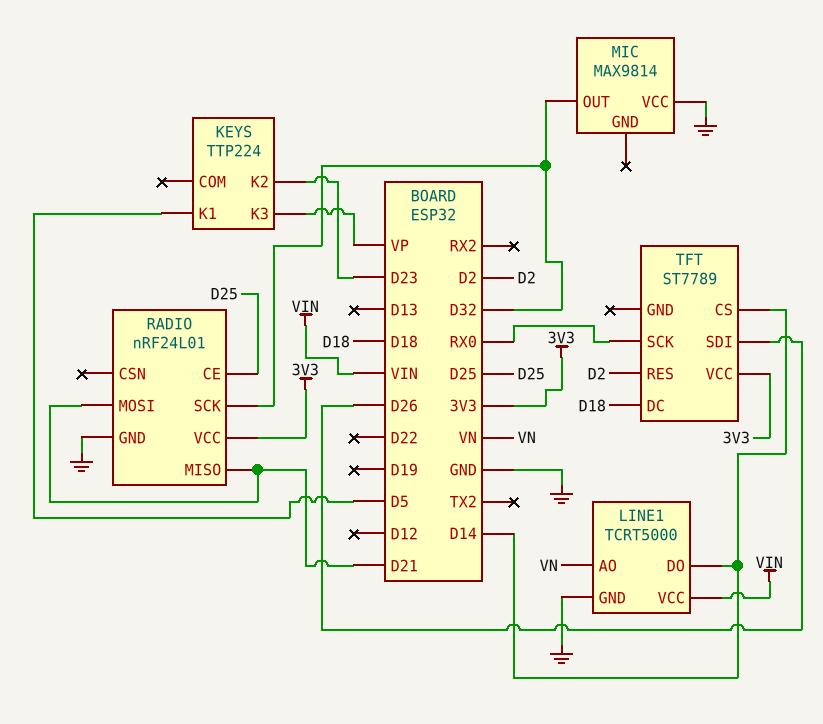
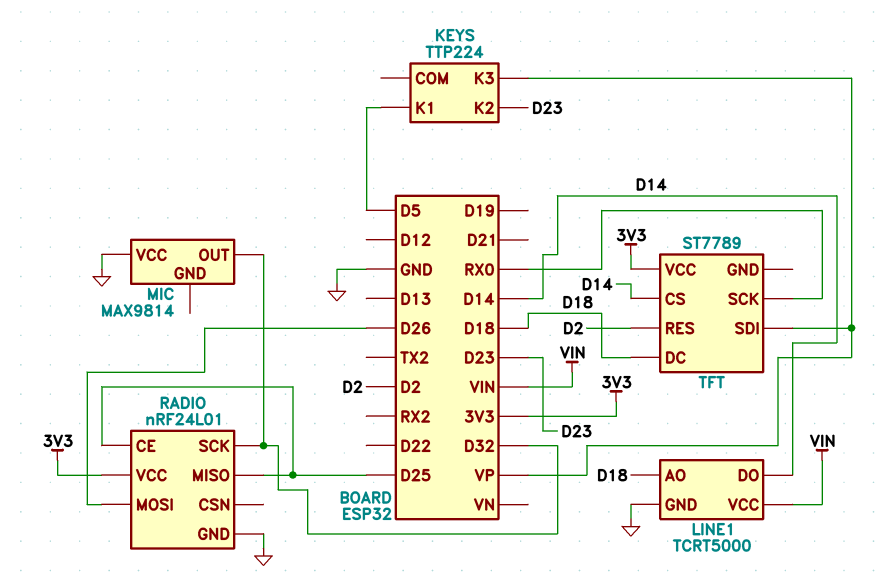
LINE1 pin AO: VN -> D18
RADIO pin MISO: D21 -> D25
RADIO pin MOSI: D21 -> D26
TFT pin SDI: D26 -> VP

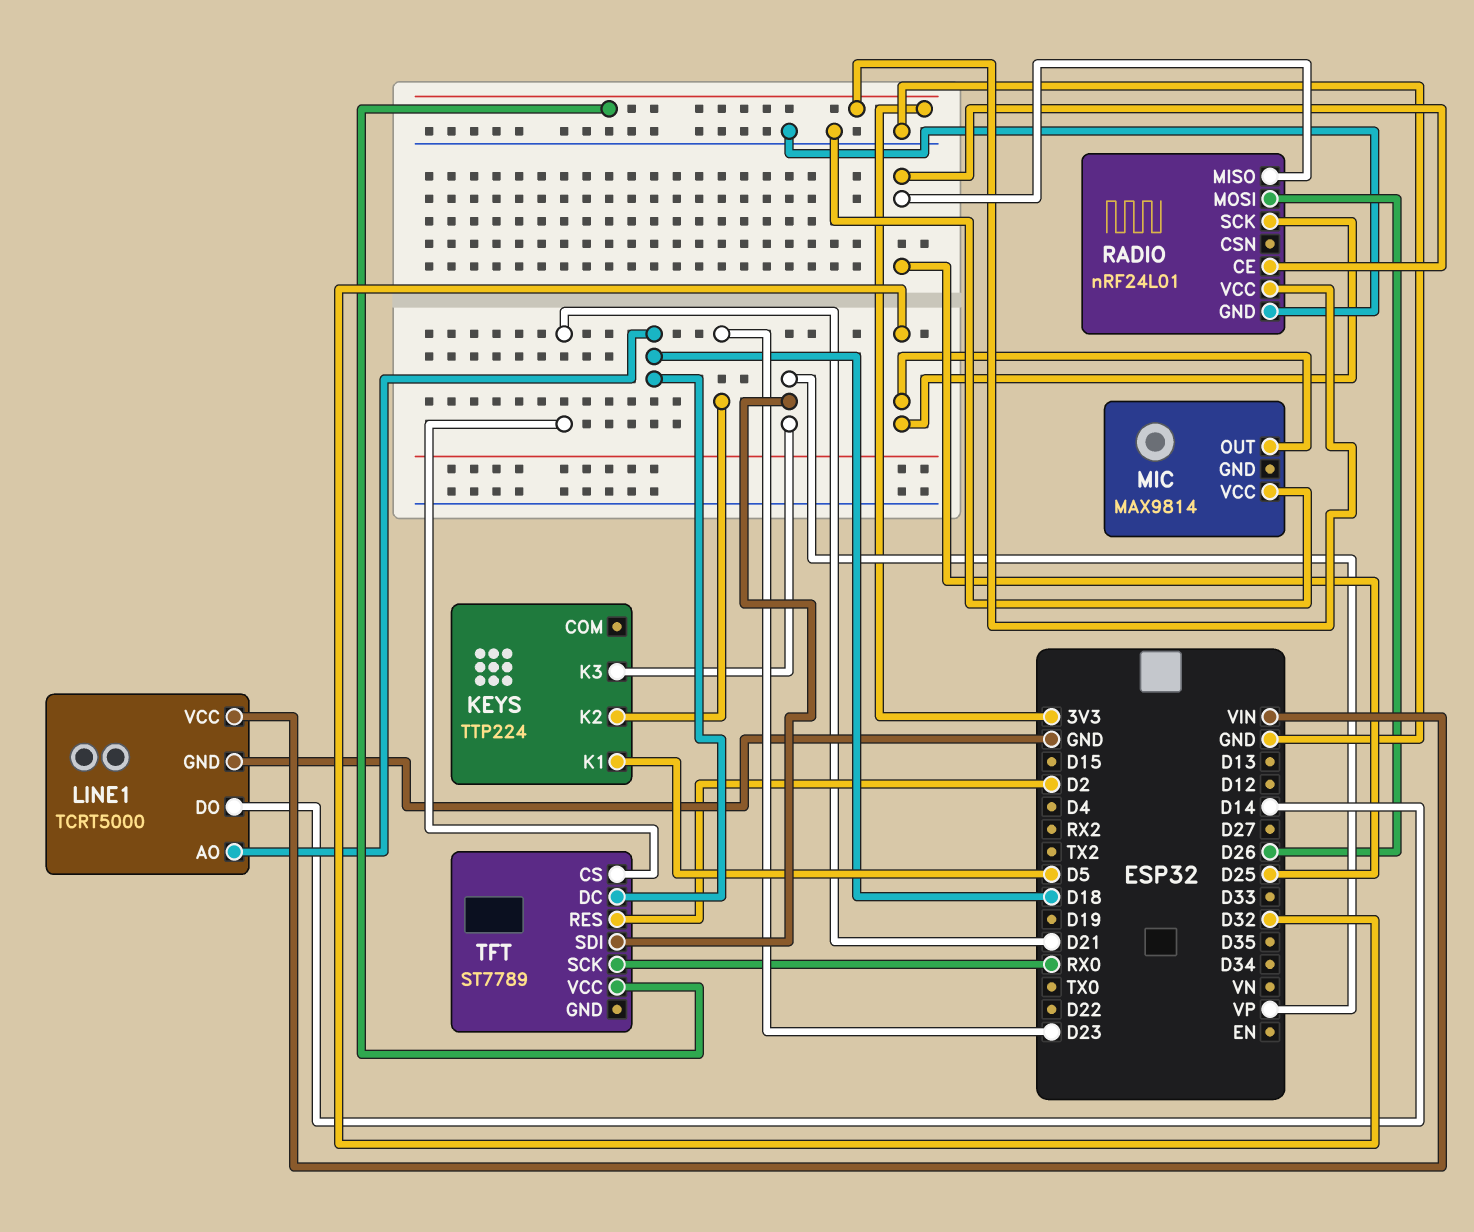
TFT pin CS: D14 -> D21

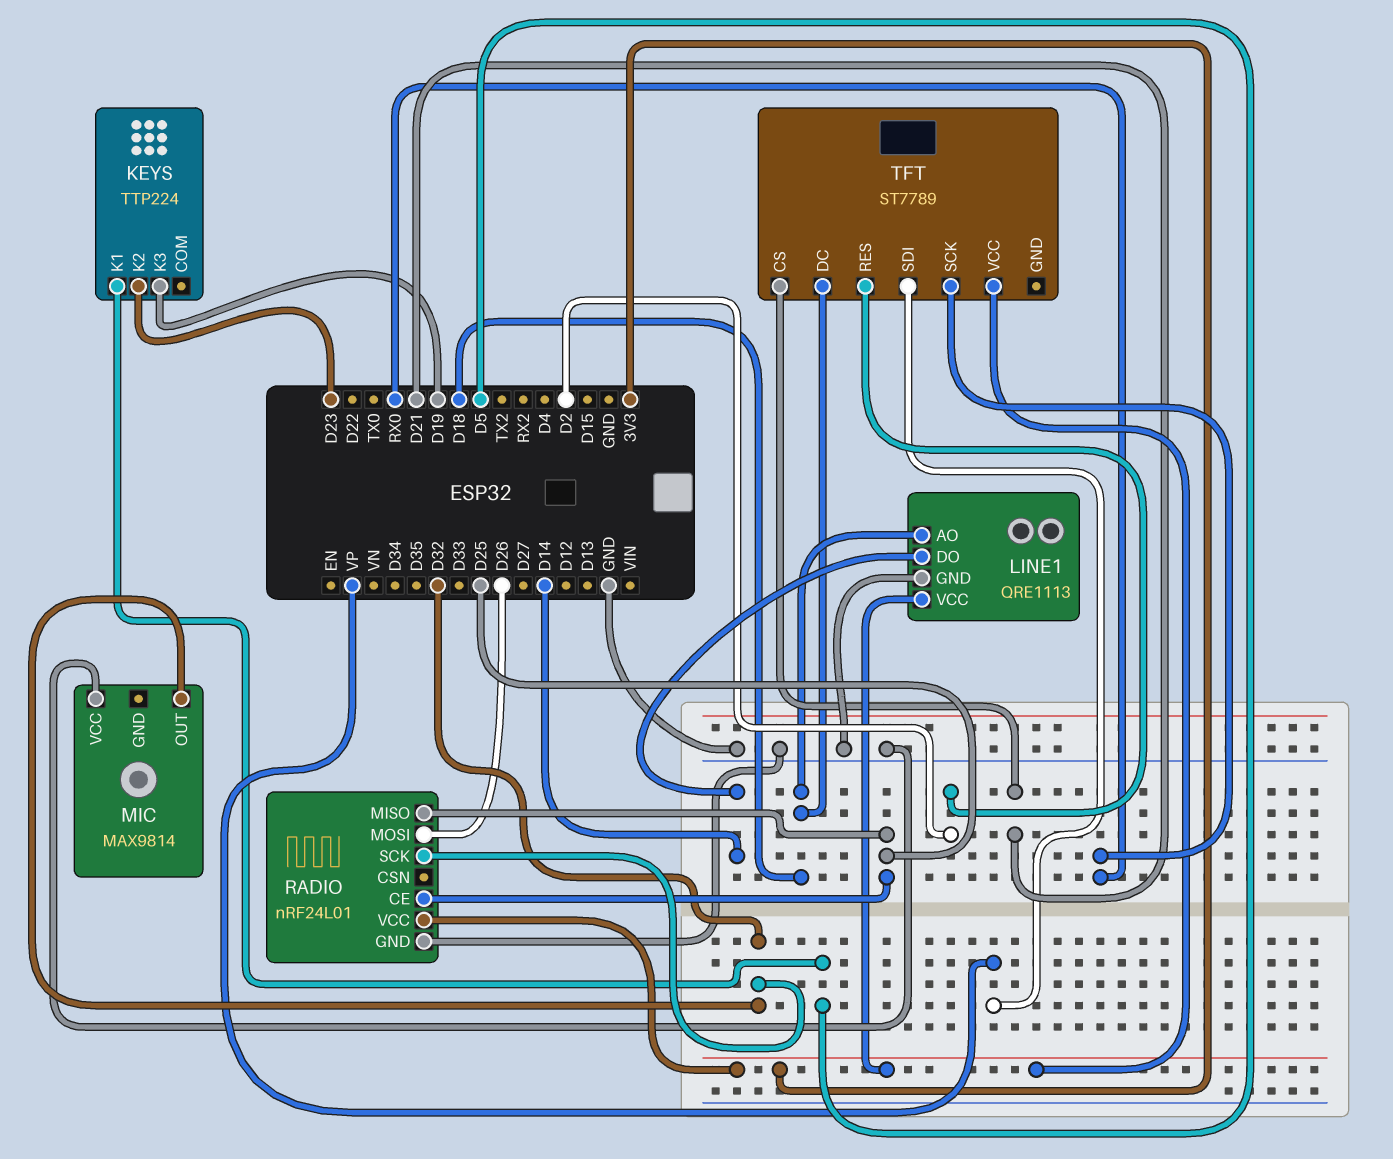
KEYS pin K3: VP -> D19
LINE1: TCRT5000 -> QRE1113
LINE1 pin VCC: VIN -> 3V3

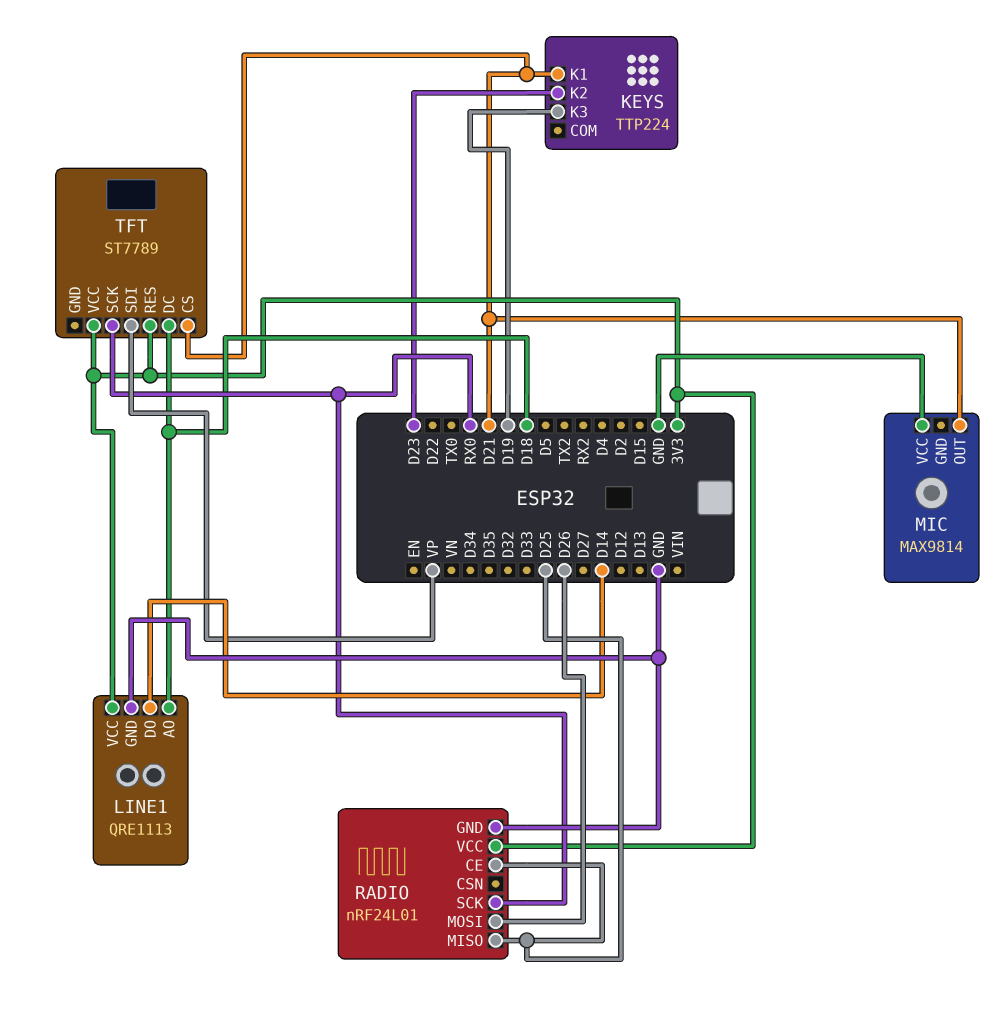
KEYS pin K1: D5 -> D21
MIC pin OUT: D32 -> D21
RADIO pin SCK: D32 -> RX0
TFT pin RES: D2 -> 3V3

